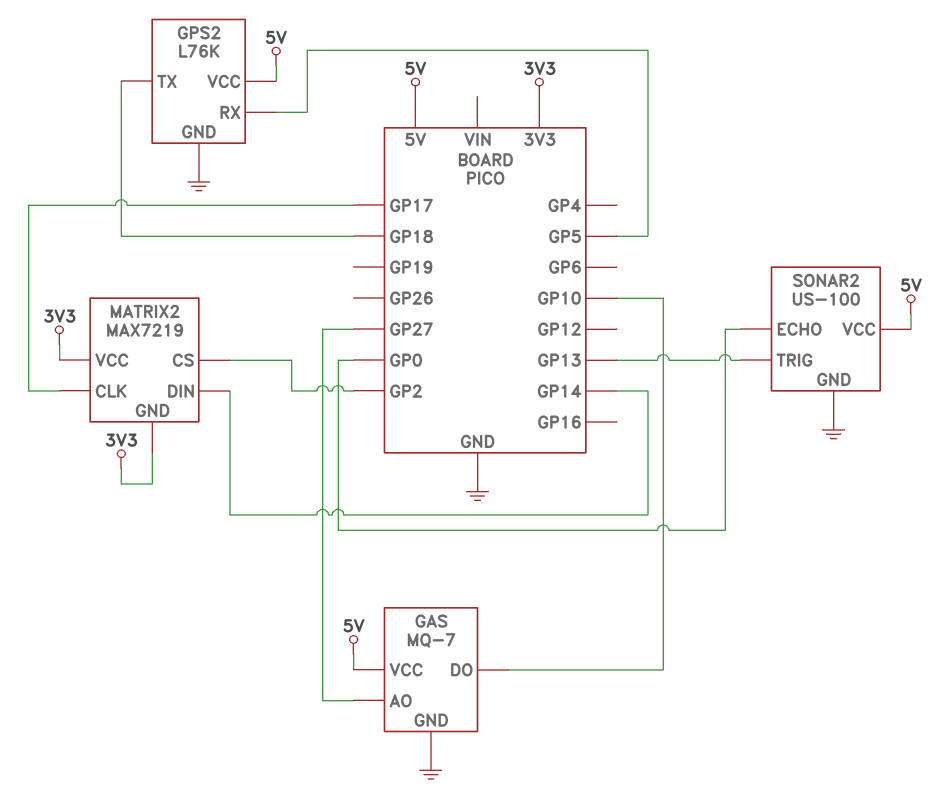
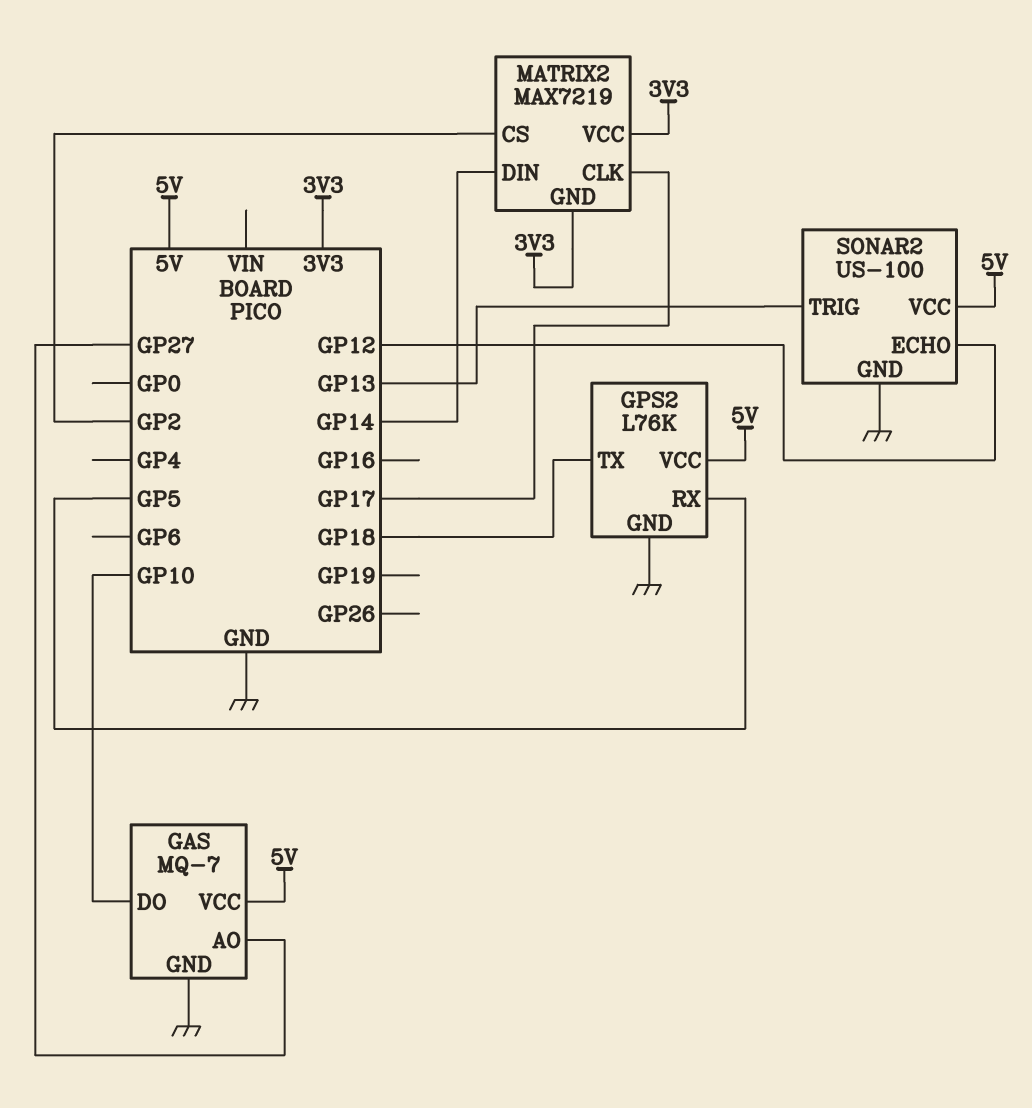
SONAR2 pin ECHO: GP0 -> GP12

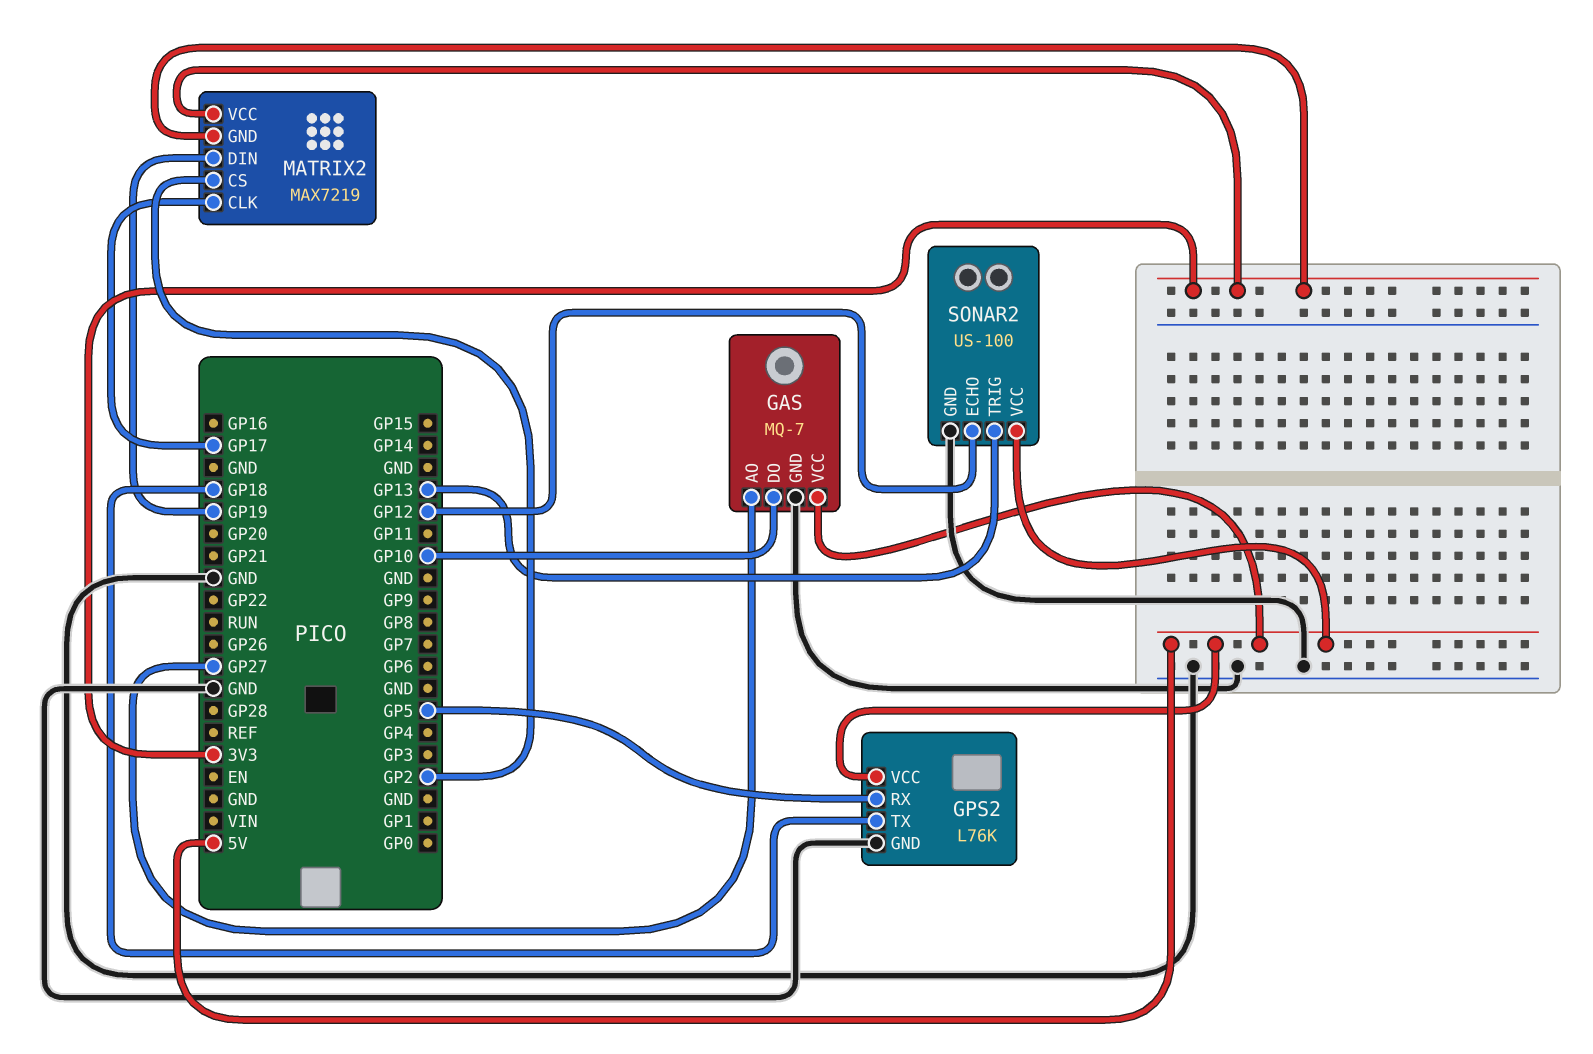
MATRIX2 pin DIN: GP14 -> GP19

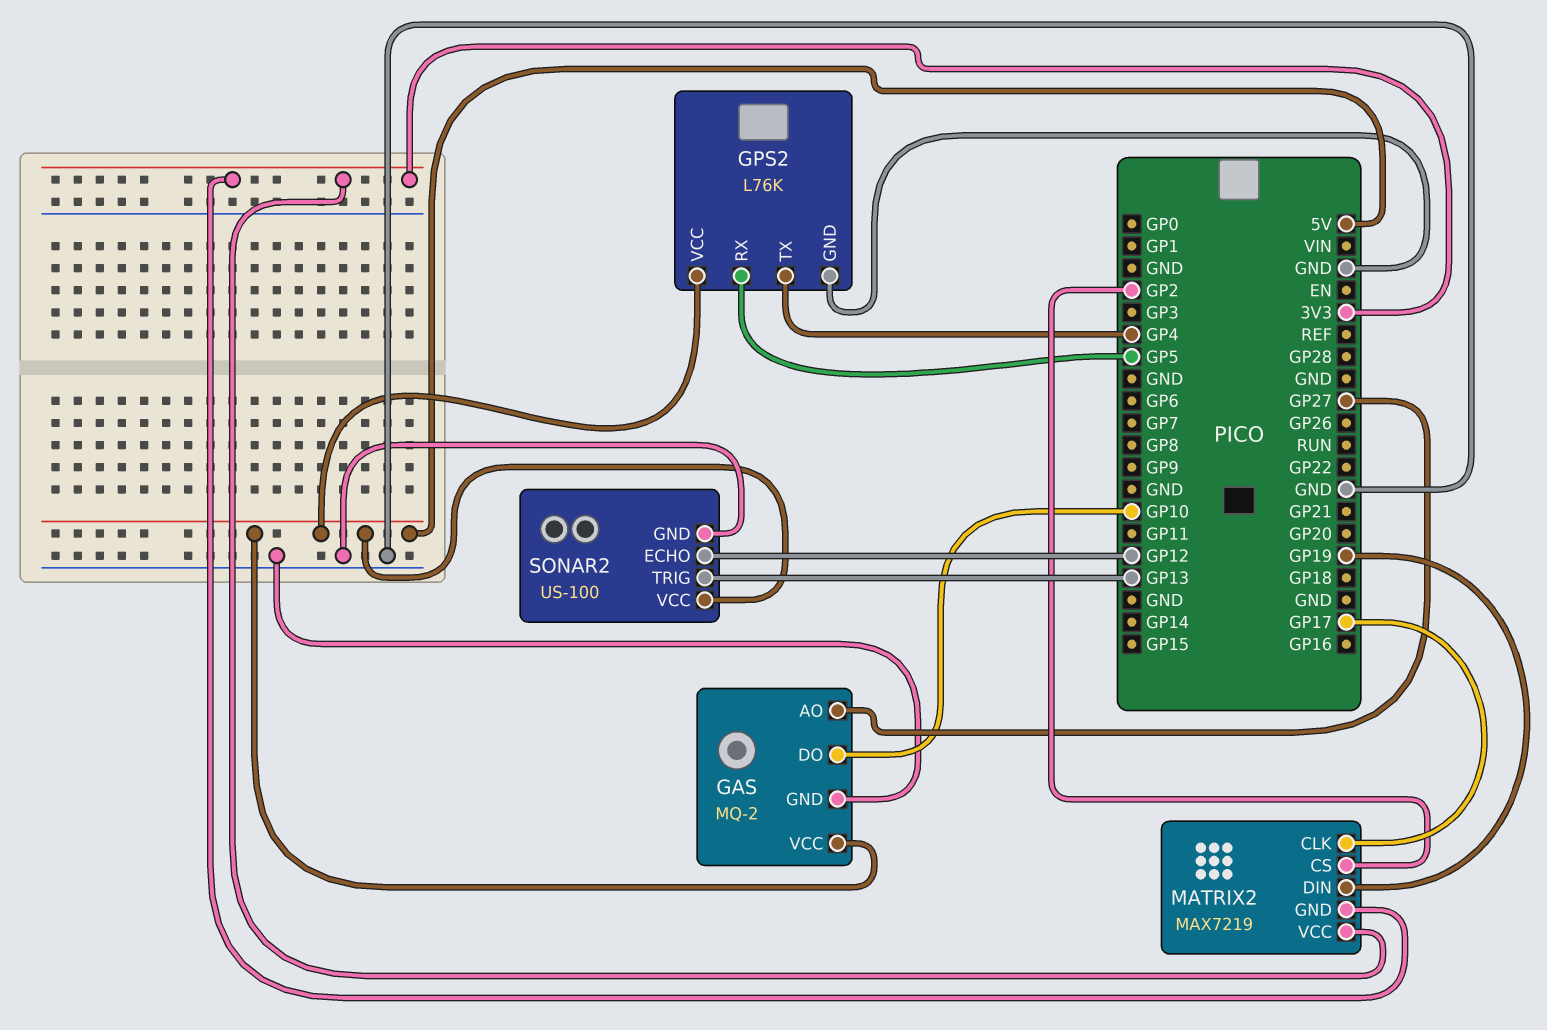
GAS: MQ-7 -> MQ-2
GPS2 pin TX: GP18 -> GP4

